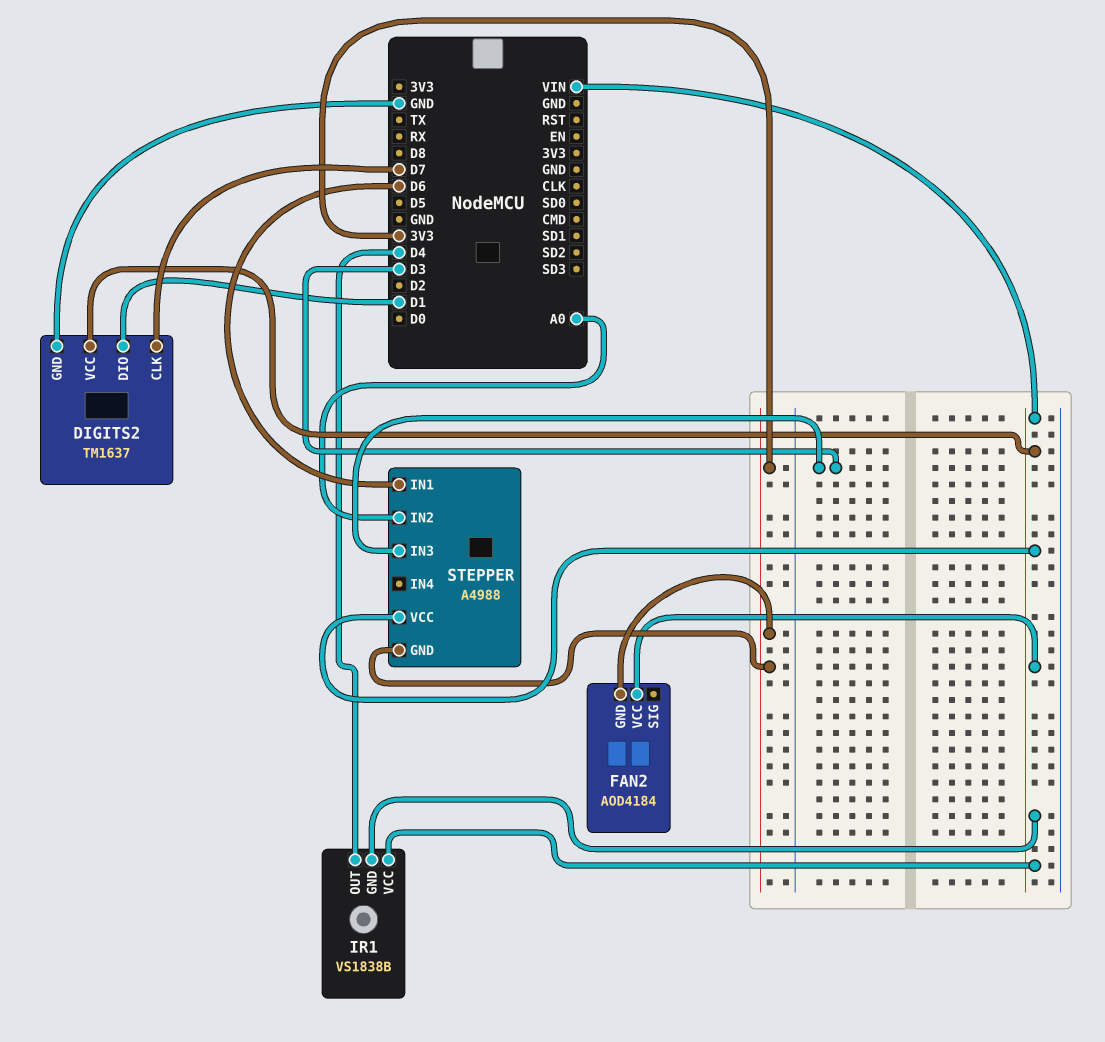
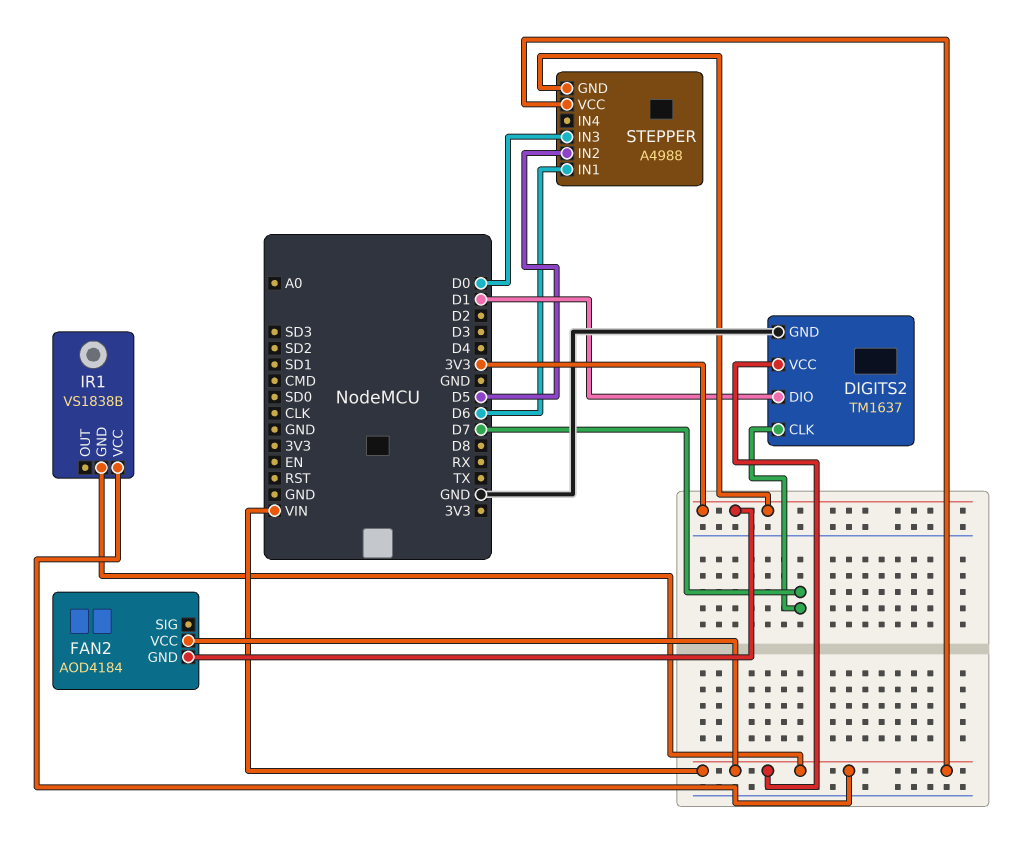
IR1 pin OUT: D4 -> none
STEPPER pin IN2: A0 -> D5
STEPPER pin IN3: D3 -> D0

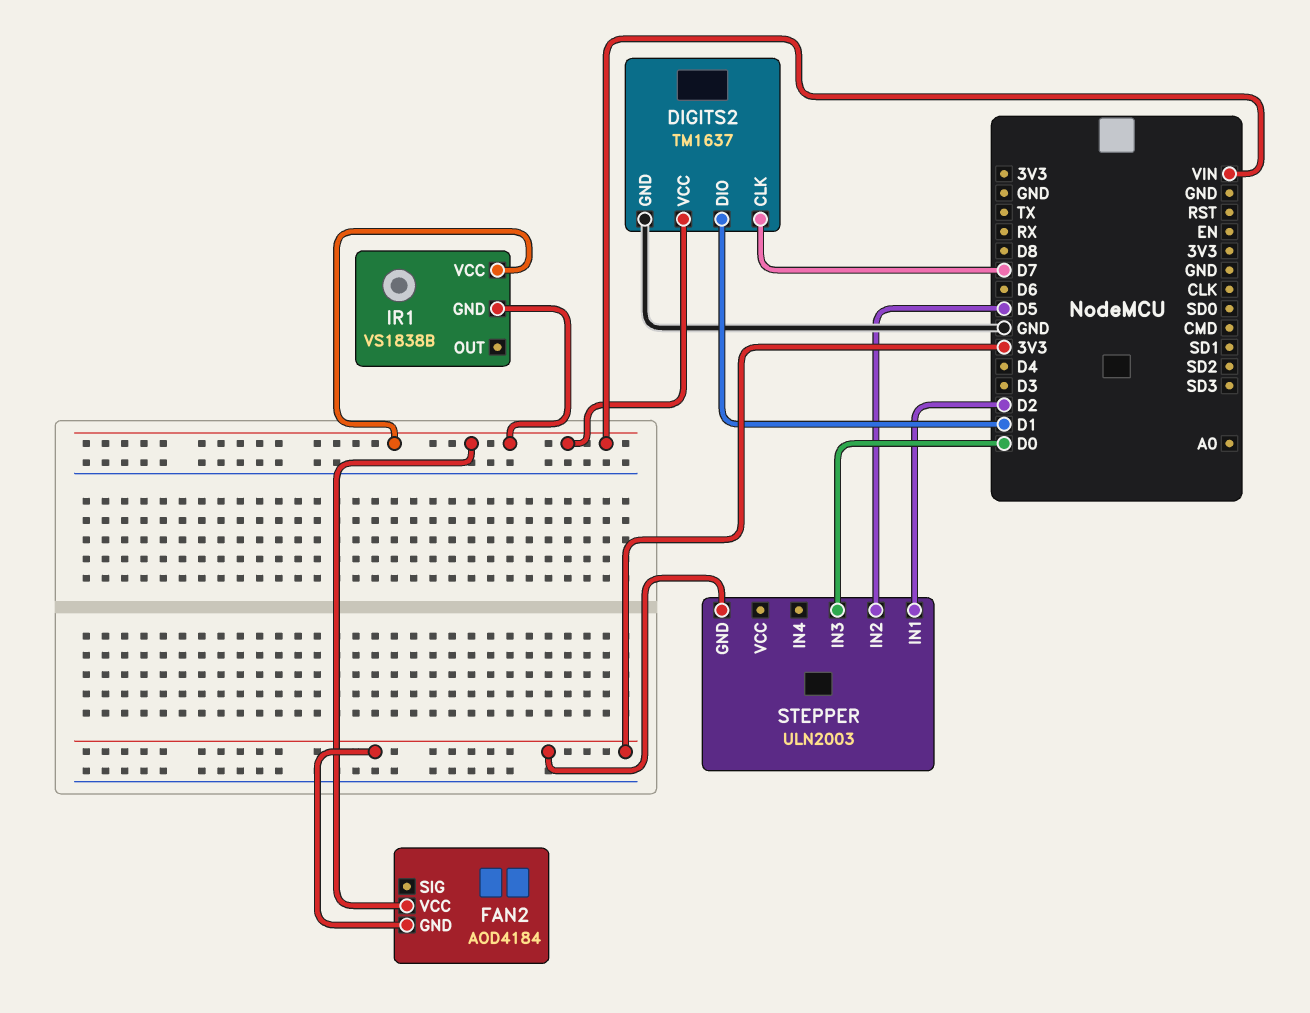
STEPPER: A4988 -> ULN2003
STEPPER pin IN1: D6 -> D2
STEPPER pin VCC: VIN -> none

